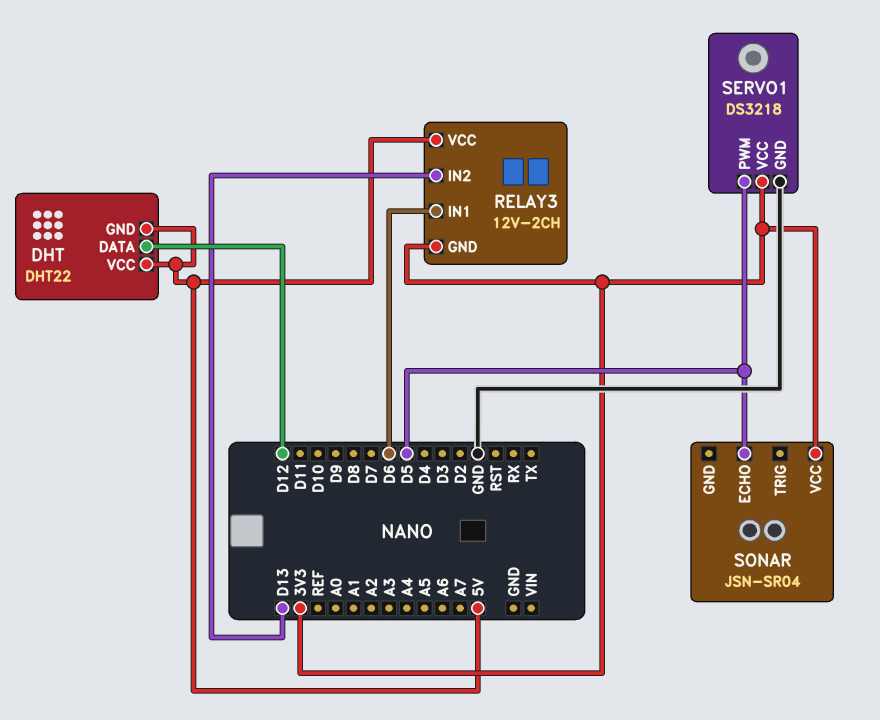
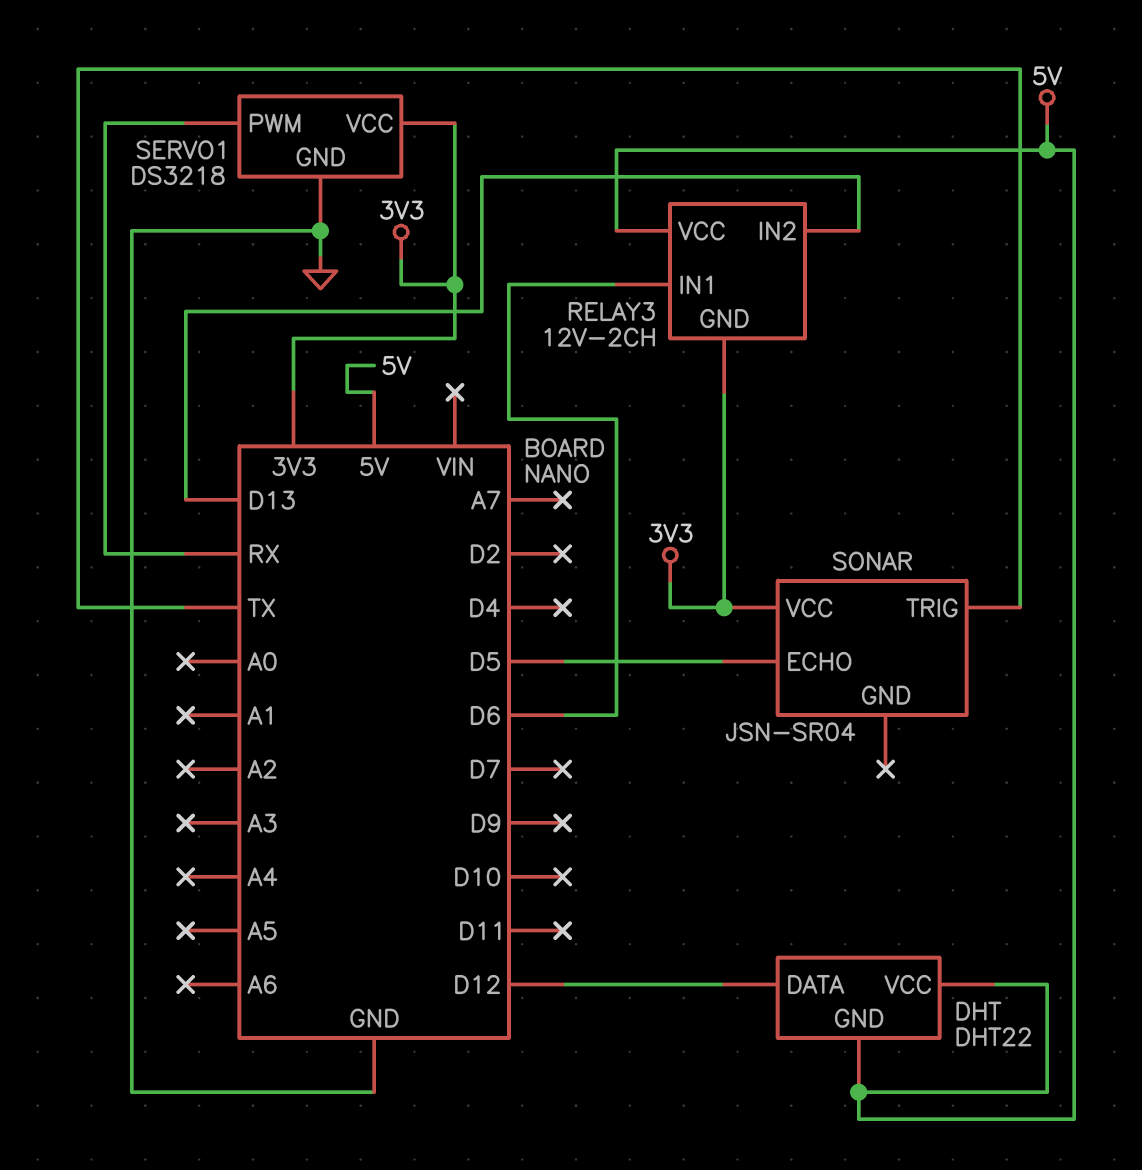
SERVO1 pin PWM: D5 -> RX
SONAR pin TRIG: none -> TX

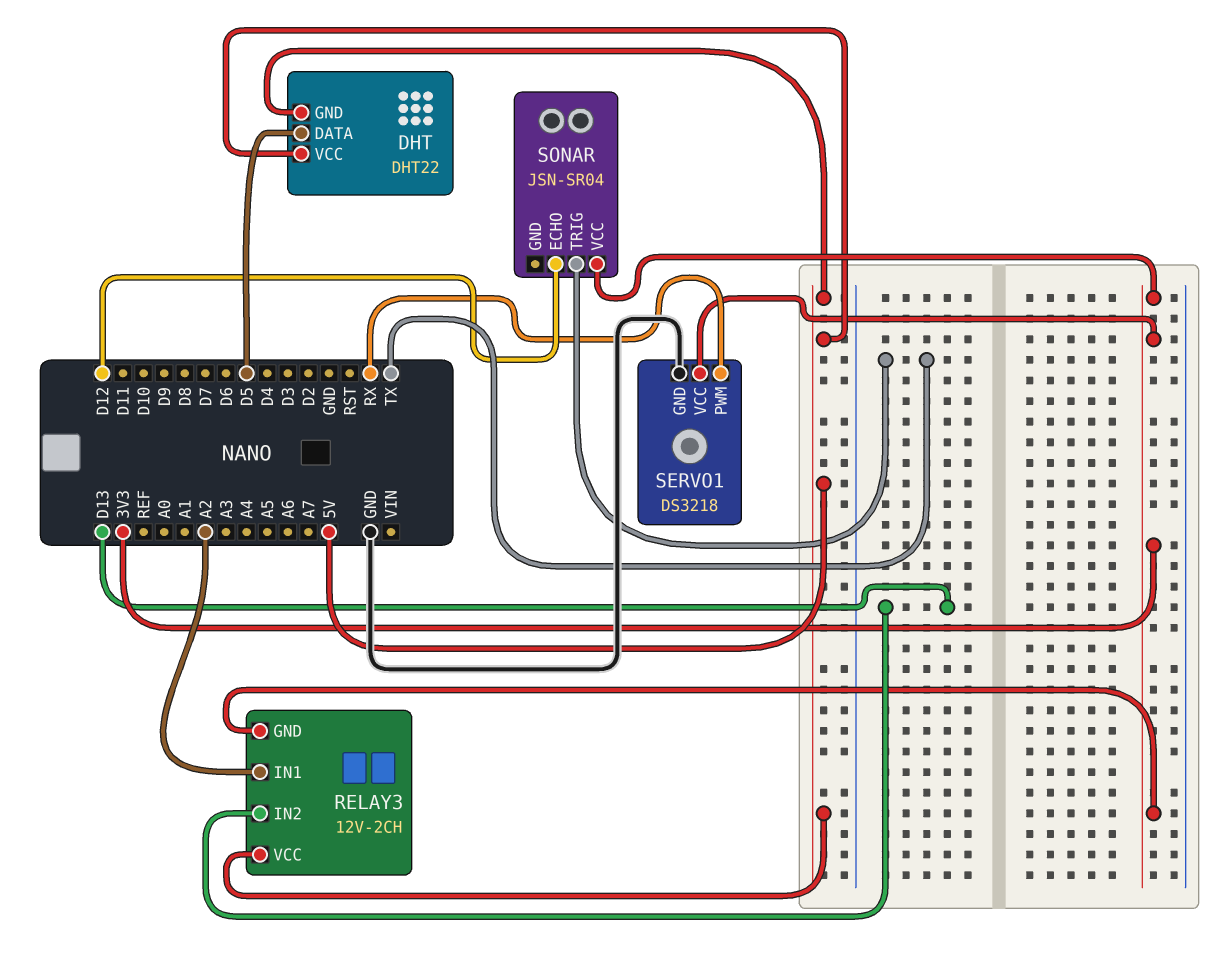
DHT pin DATA: D12 -> D5
RELAY3 pin IN1: D6 -> A2
SONAR pin ECHO: D5 -> D12

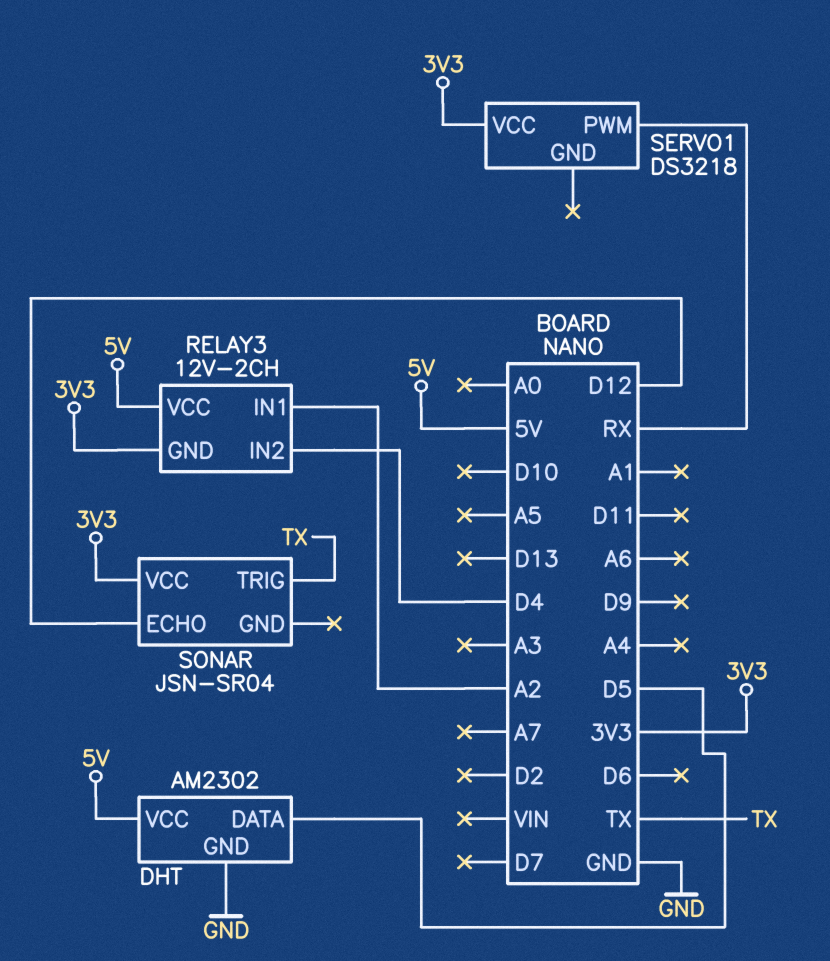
DHT: DHT22 -> AM2302
DHT pin GND: 5V -> GND
RELAY3 pin IN2: D13 -> D4
SERVO1 pin GND: GND -> none

